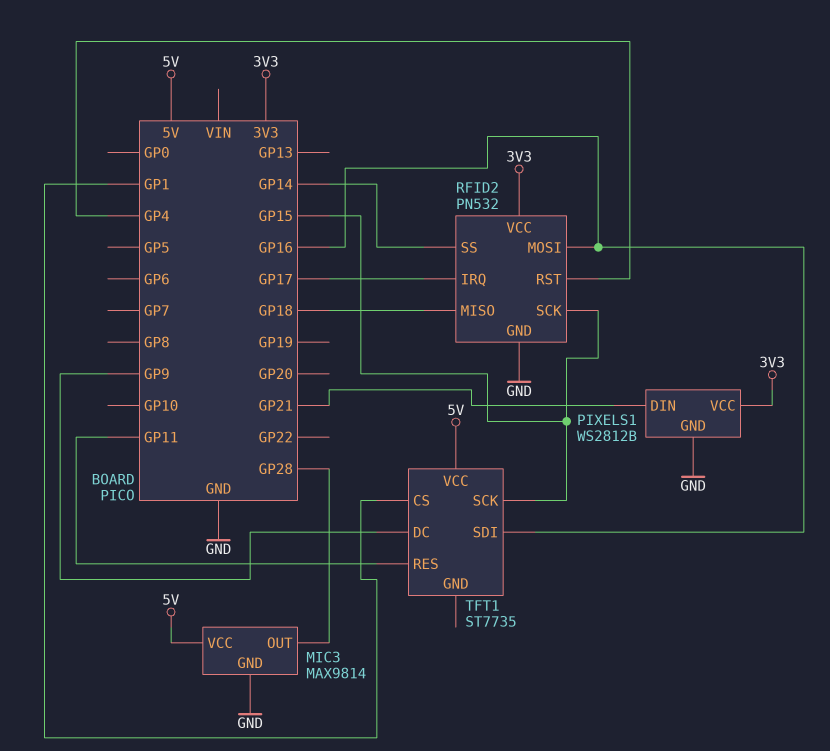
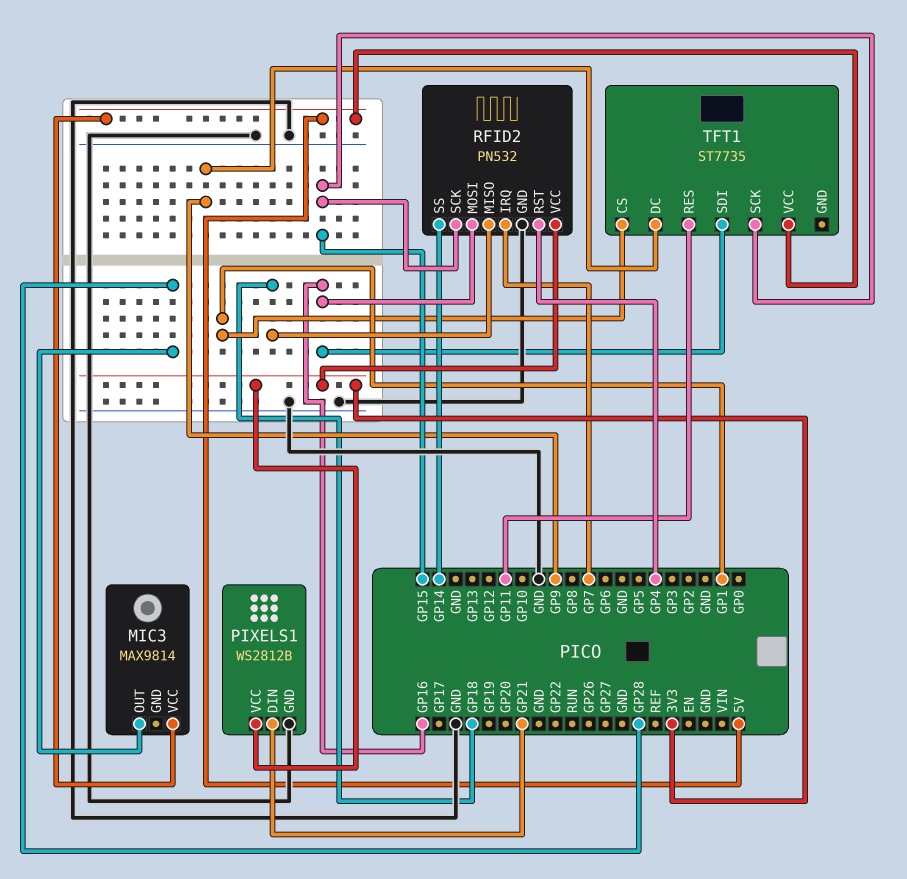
MIC3 pin GND: GND -> none
RFID2 pin IRQ: GP17 -> GP7

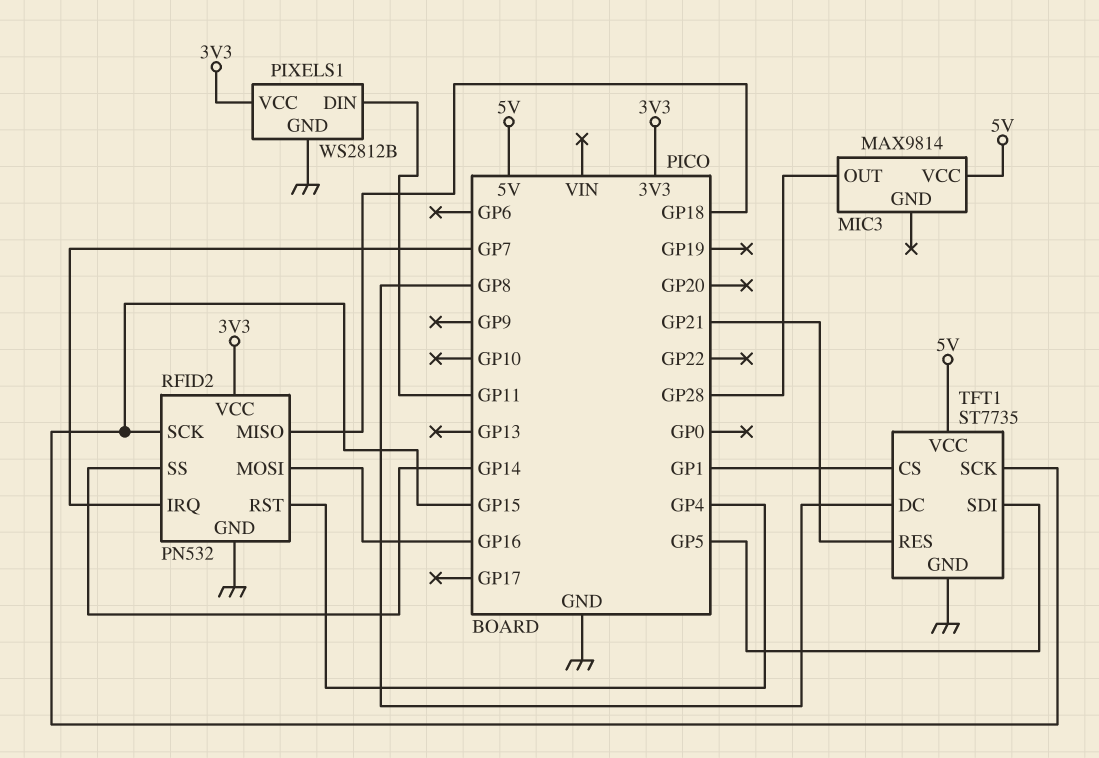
PIXELS1 pin DIN: GP21 -> GP11
TFT1 pin DC: GP9 -> GP8
TFT1 pin GND: none -> GND
TFT1 pin RES: GP11 -> GP21
TFT1 pin SDI: GP16 -> GP5

